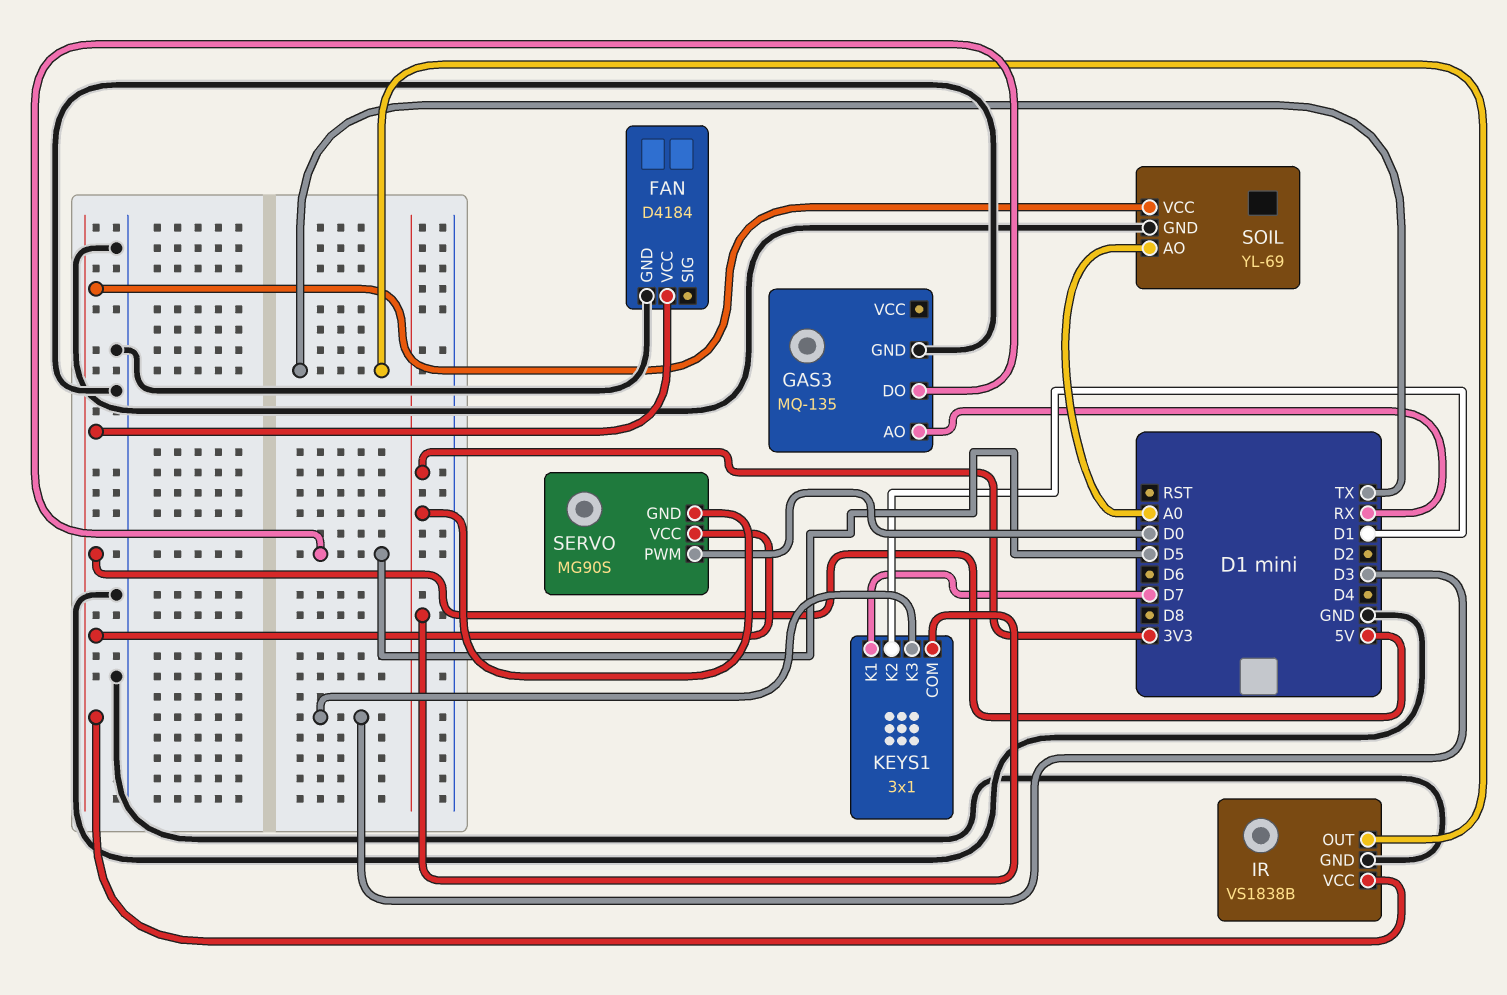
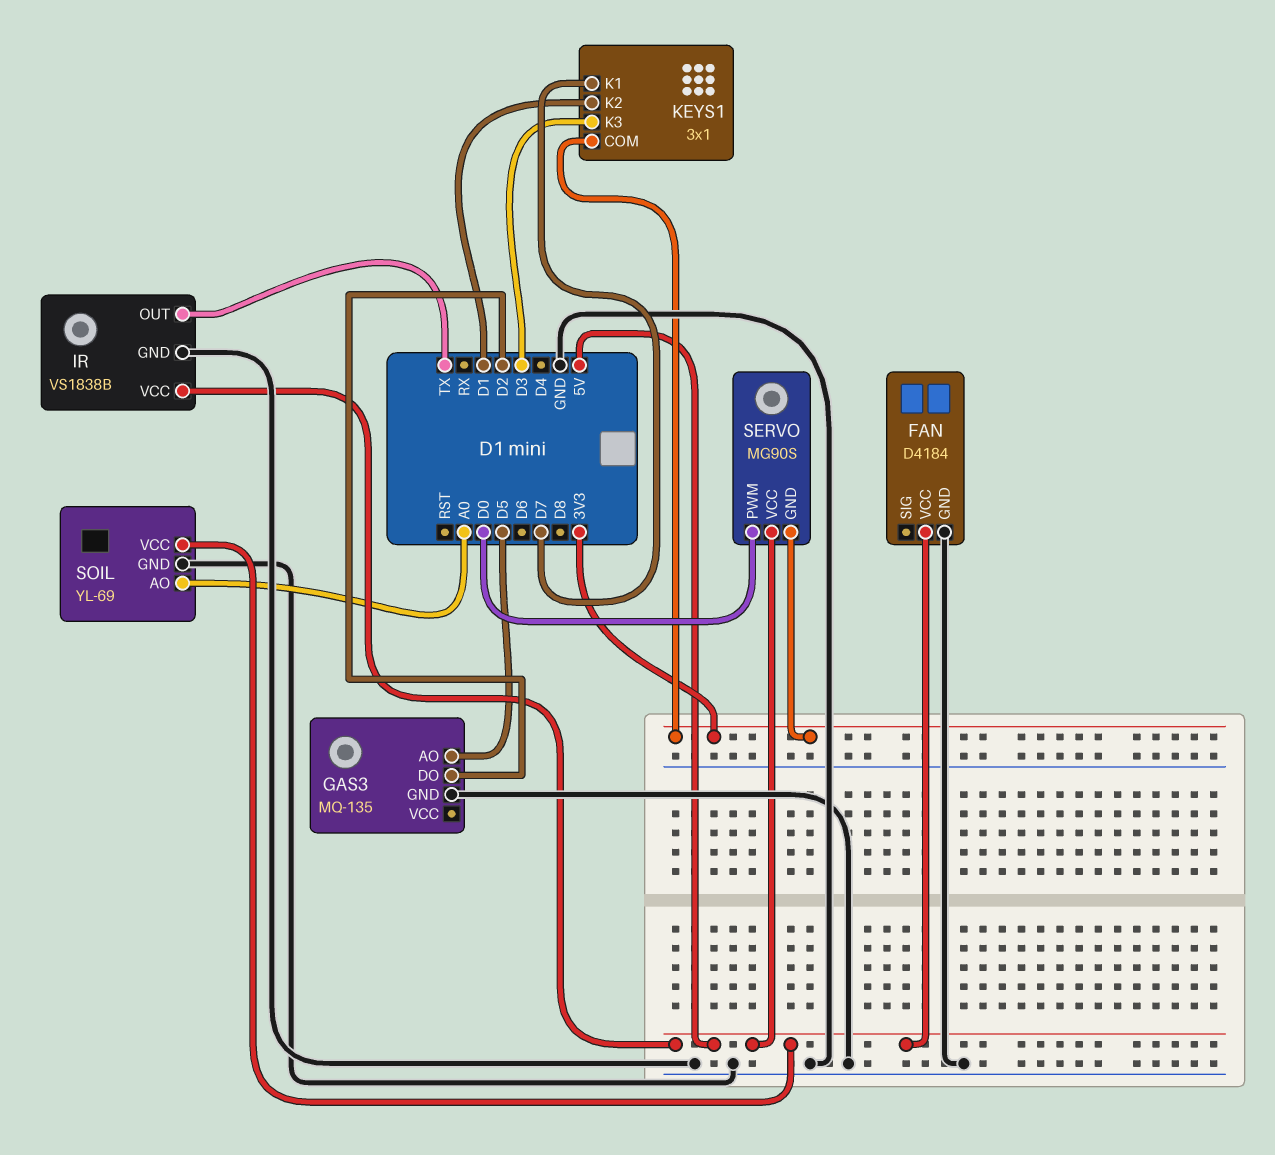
GAS3 pin AO: RX -> D5
GAS3 pin DO: D5 -> D2

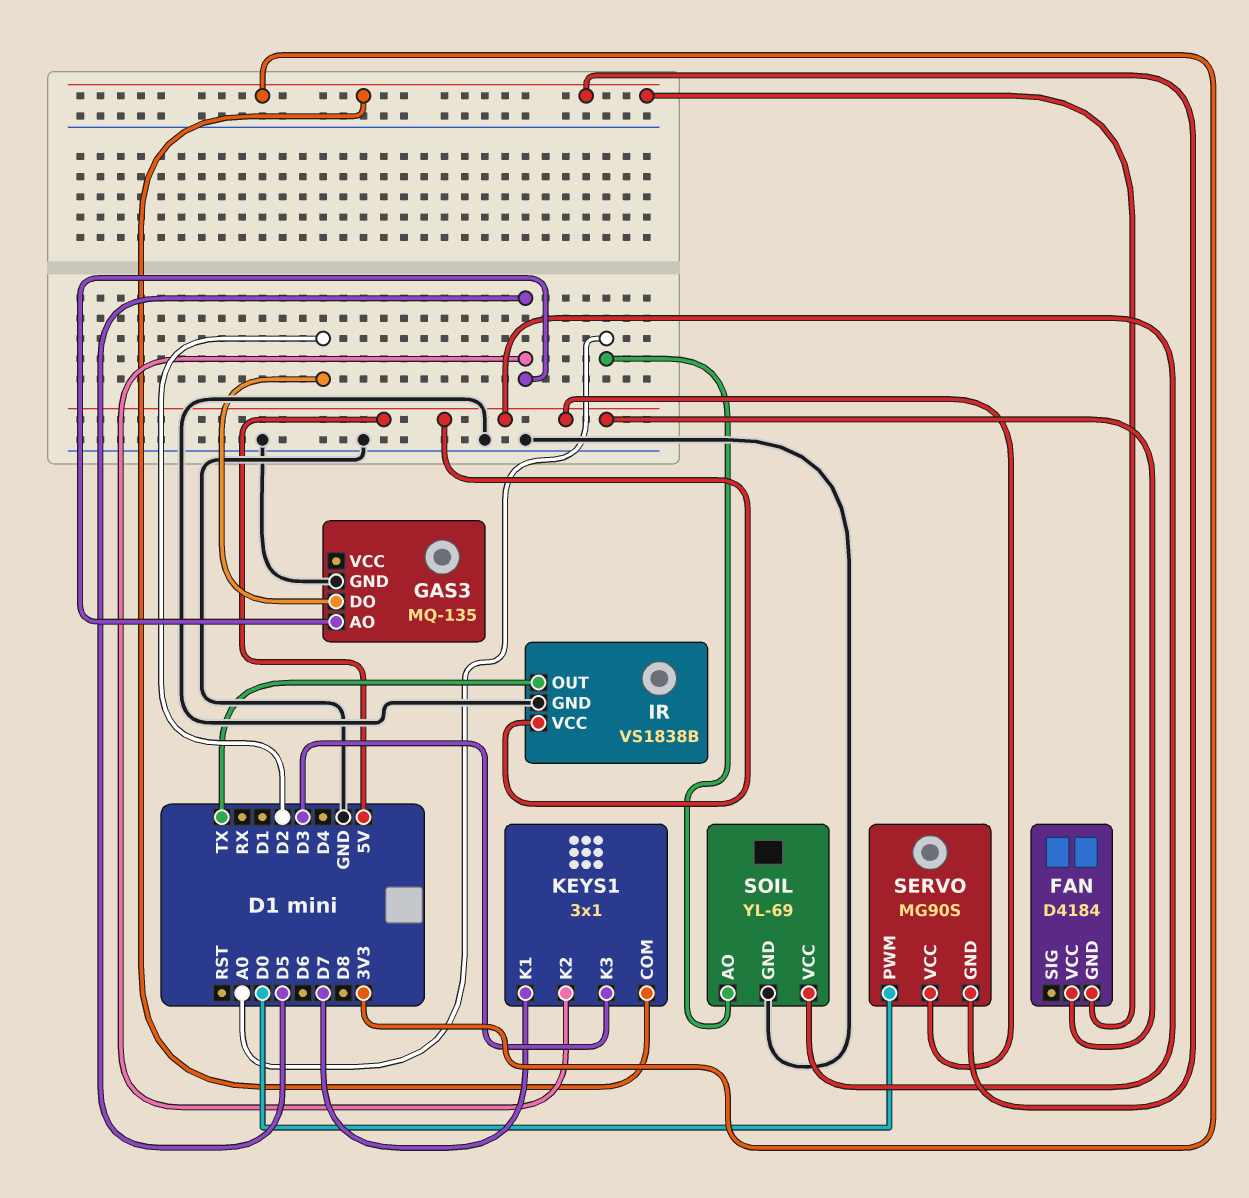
FAN pin GND: GND -> 3V3
KEYS1 pin K2: D1 -> D5

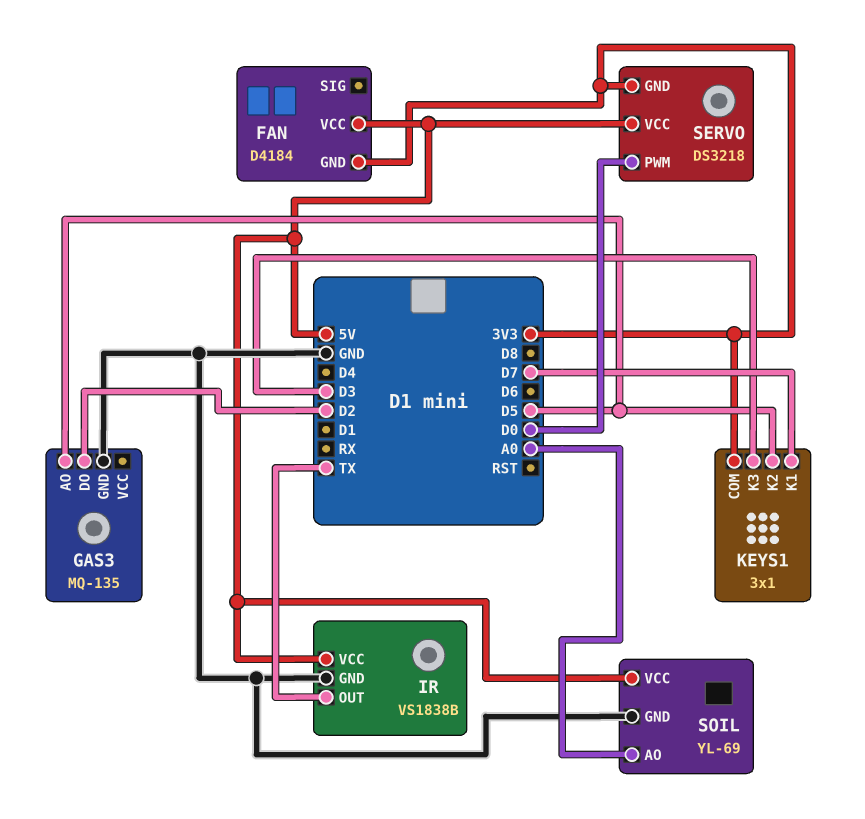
SERVO: MG90S -> DS3218

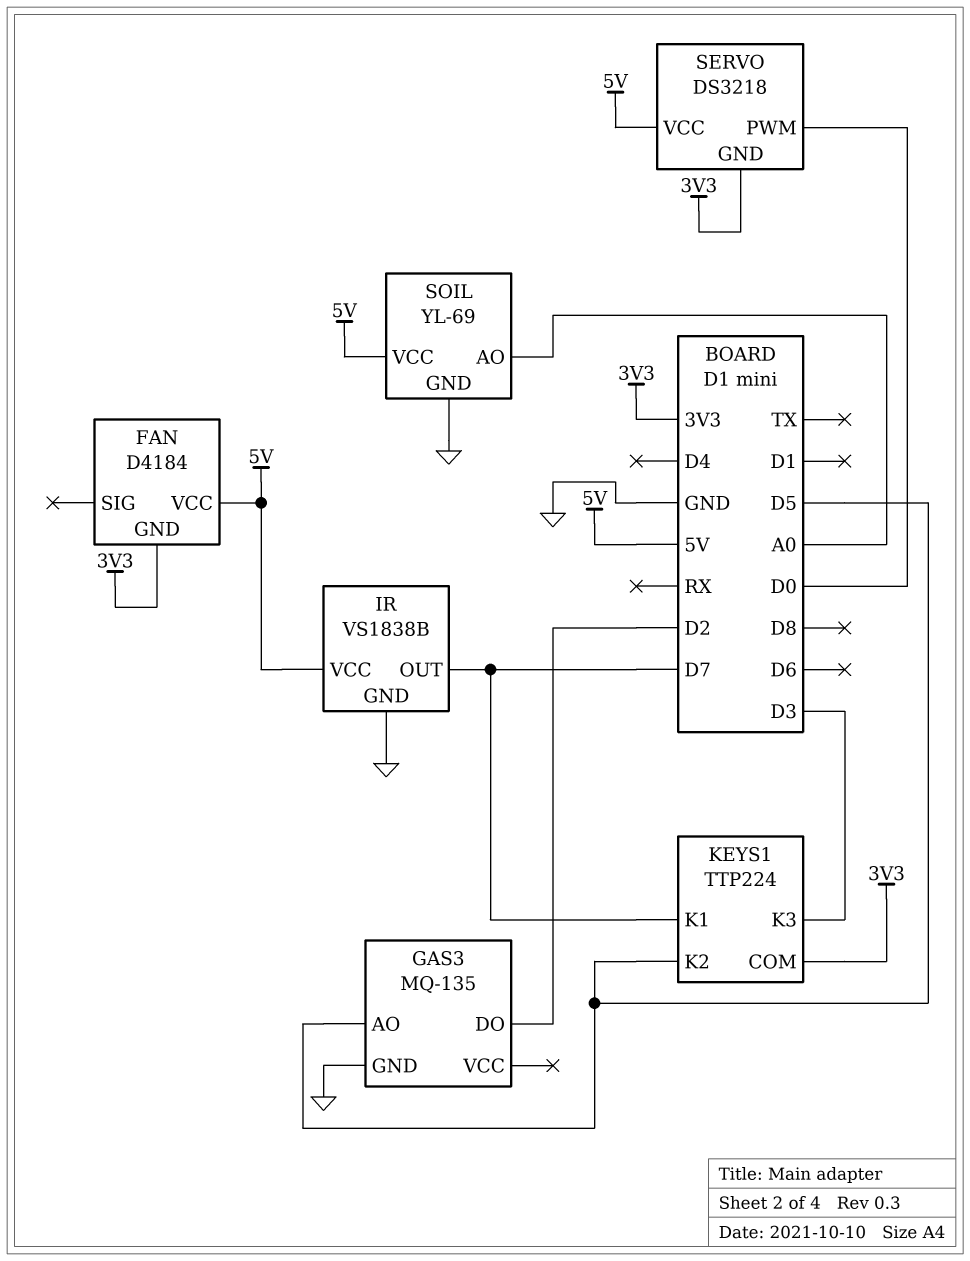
IR pin OUT: TX -> D7
KEYS1: 3x1 -> TTP224

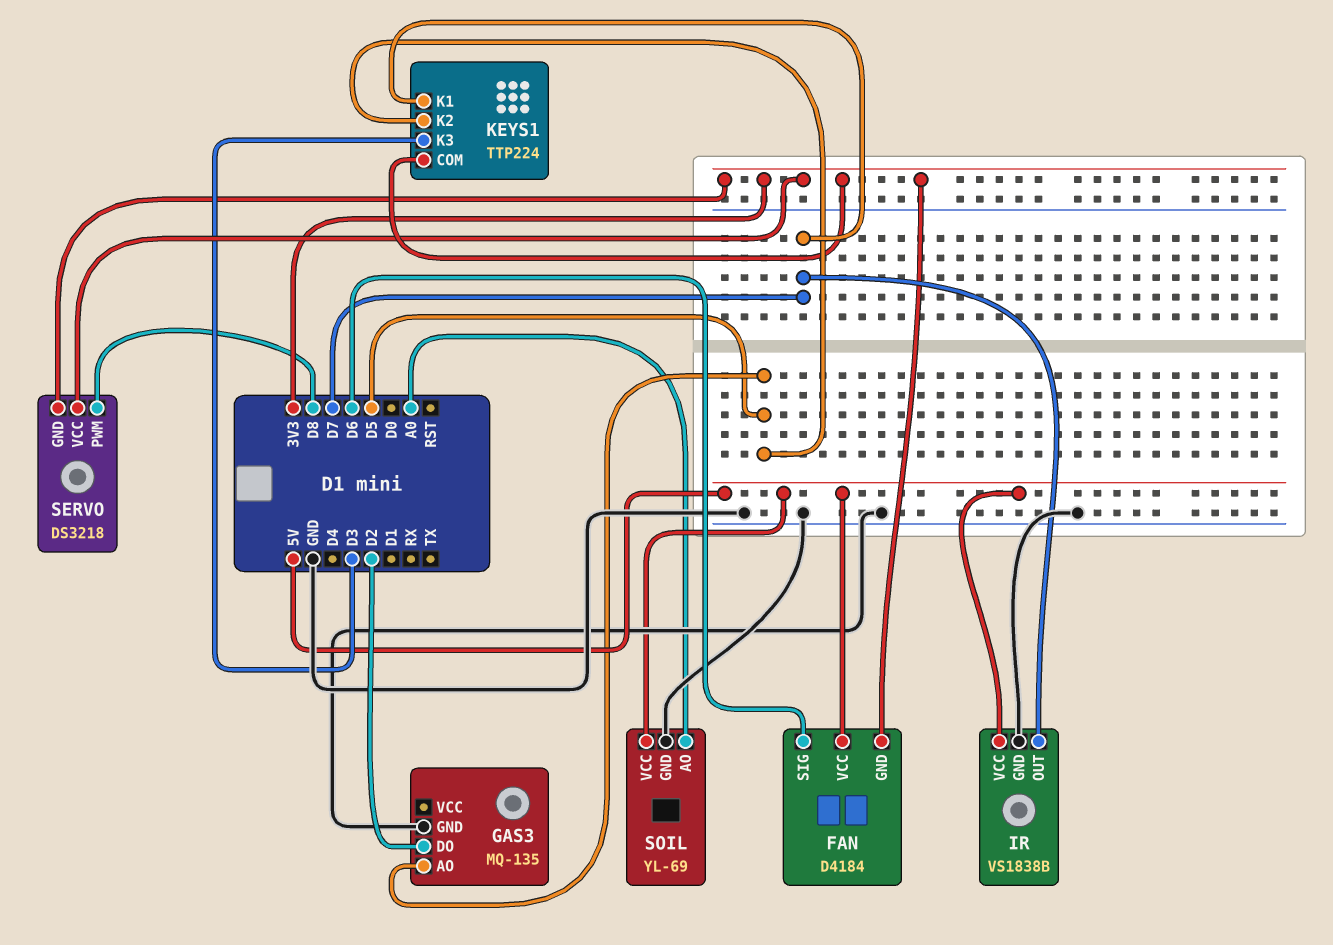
FAN pin SIG: none -> D6
SERVO pin PWM: D0 -> D8
SERVO pin VCC: 5V -> 3V3

